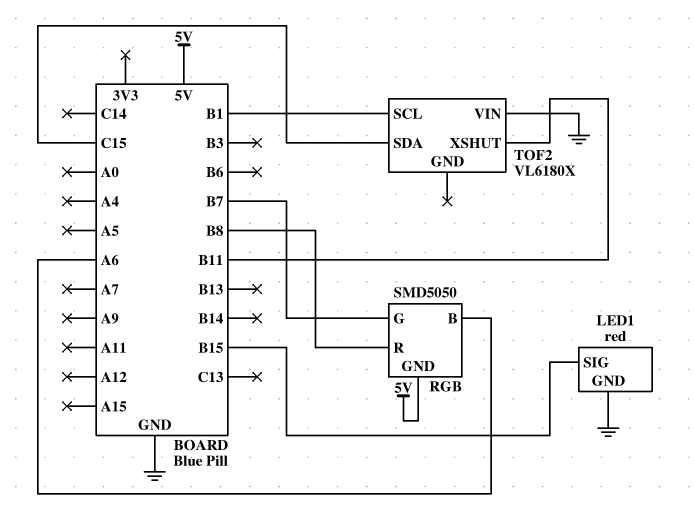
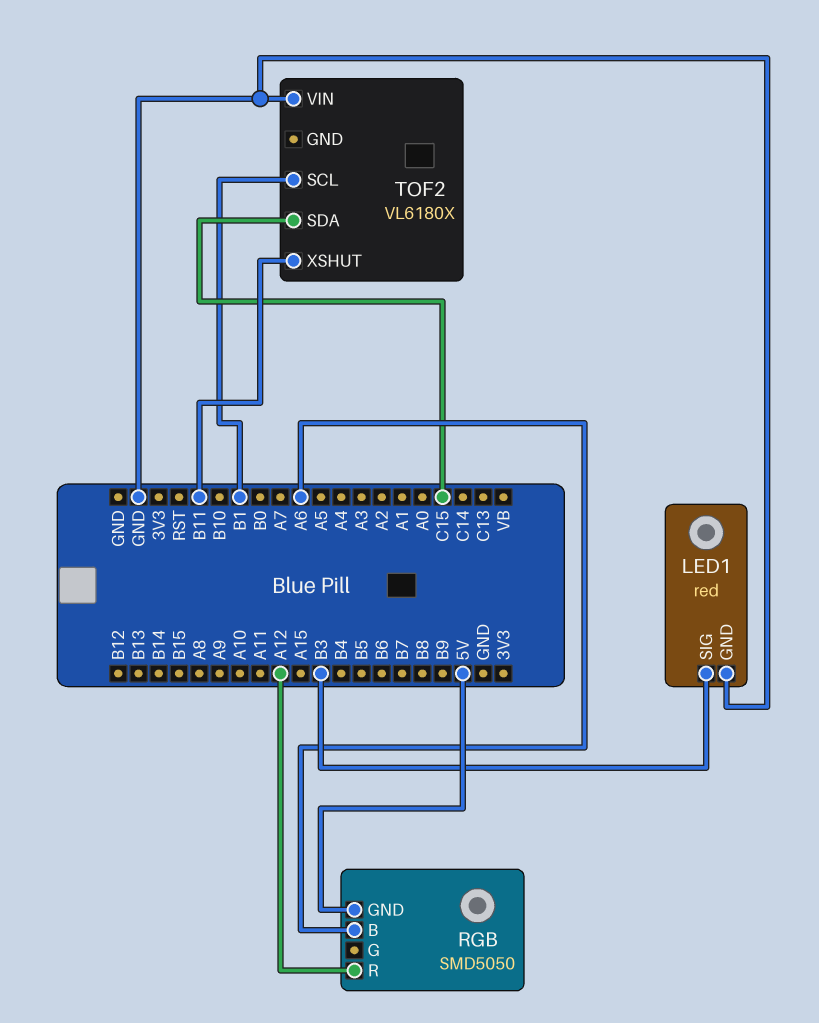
LED1 pin SIG: B15 -> B3
RGB pin G: B7 -> none
RGB pin R: B8 -> A12

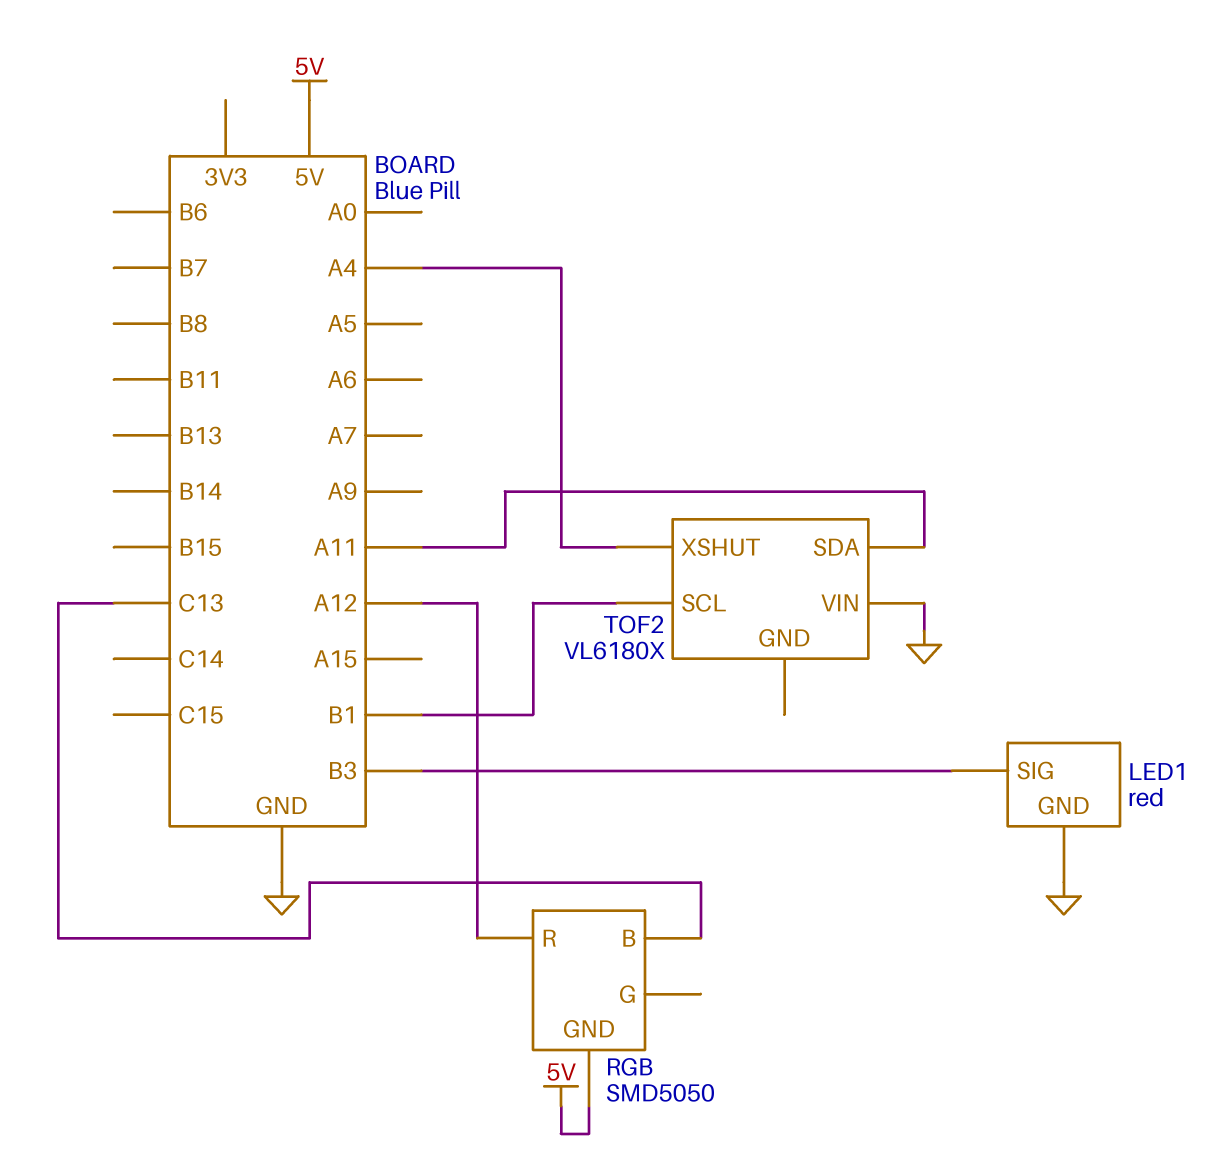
RGB pin B: A6 -> C13
TOF2 pin SDA: C15 -> A11
TOF2 pin XSHUT: B11 -> A4

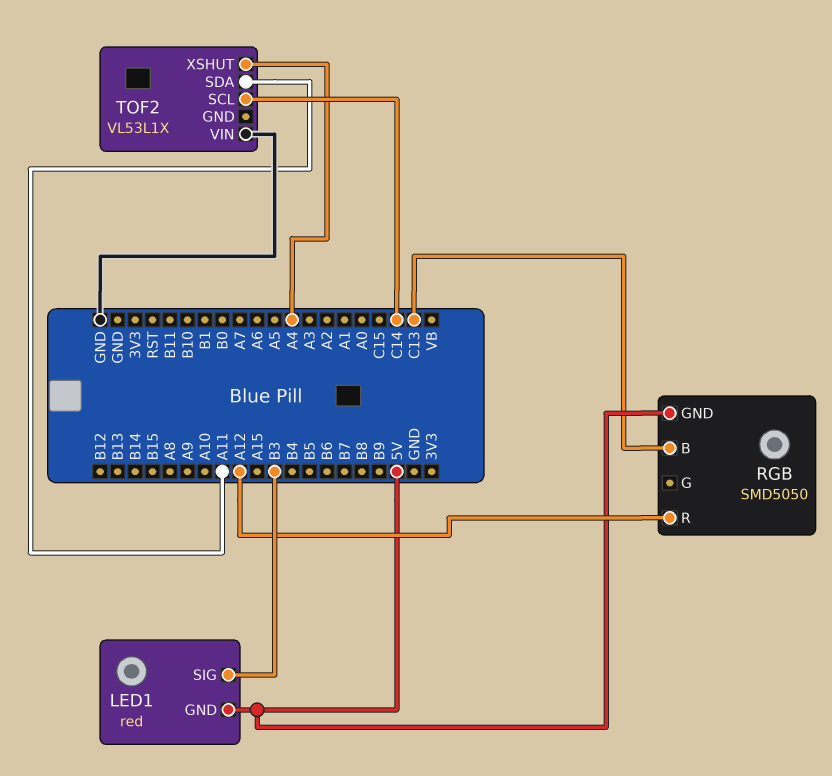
LED1 pin GND: GND -> 5V
TOF2: VL6180X -> VL53L1X
TOF2 pin SCL: B1 -> C14

